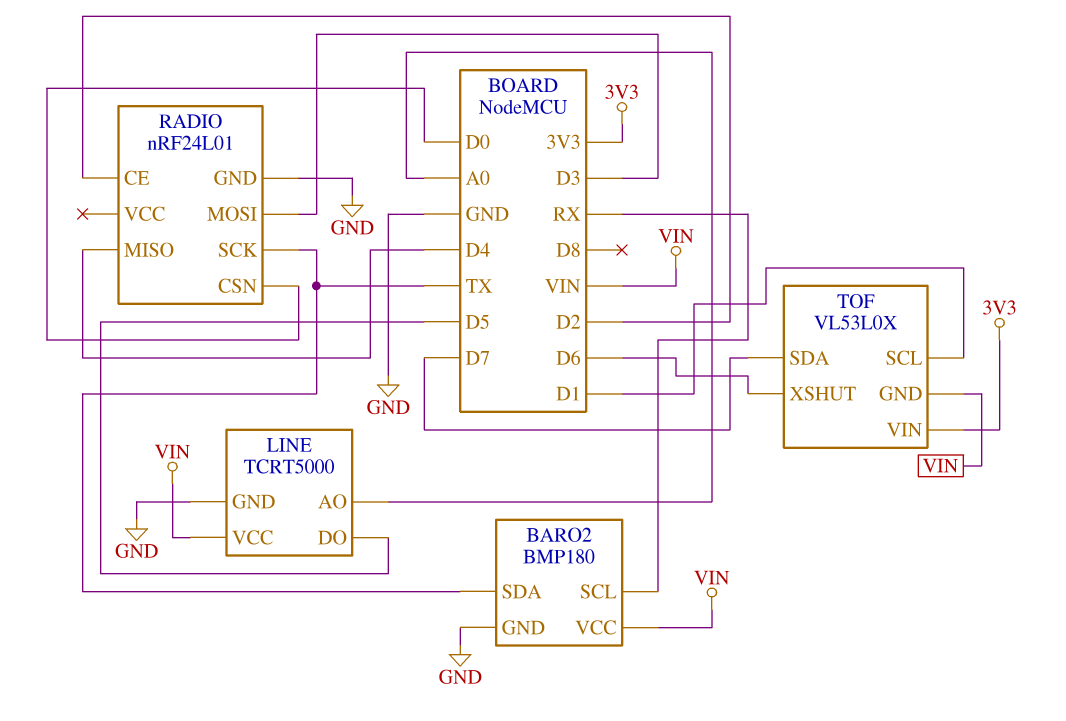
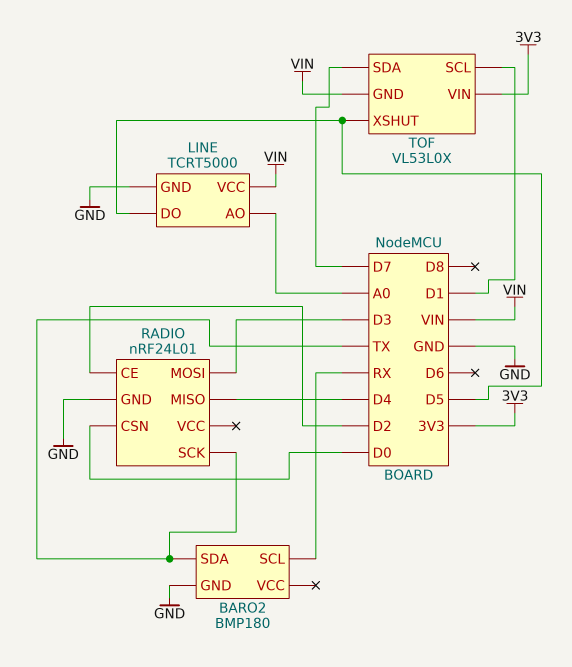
BARO2 pin VCC: VIN -> none
TOF pin XSHUT: D6 -> D5

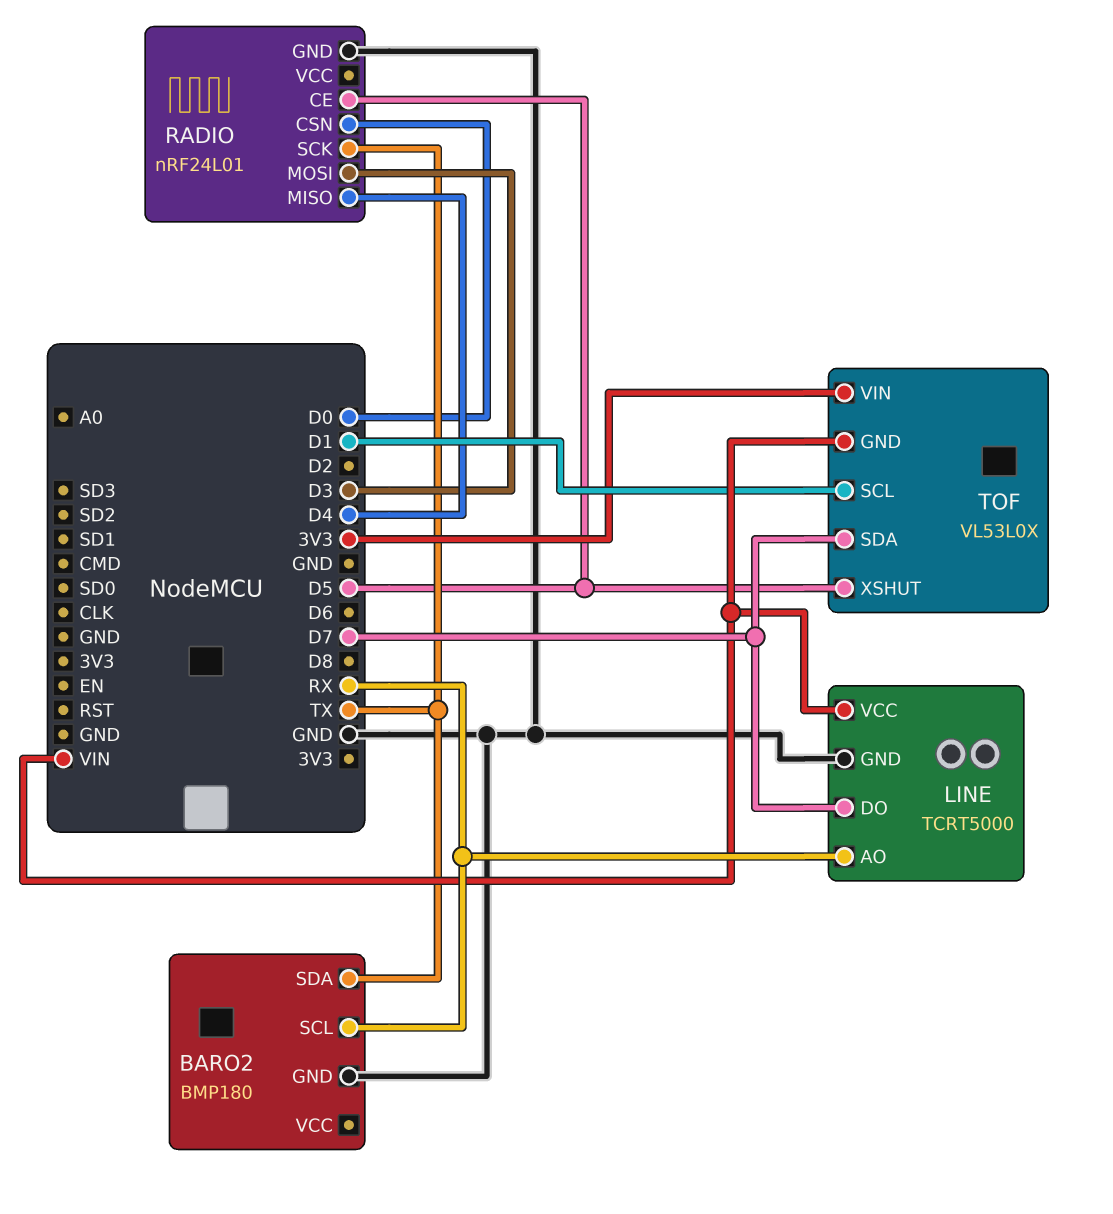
LINE pin AO: A0 -> RX
LINE pin DO: D5 -> D7
RADIO pin CE: D2 -> D5

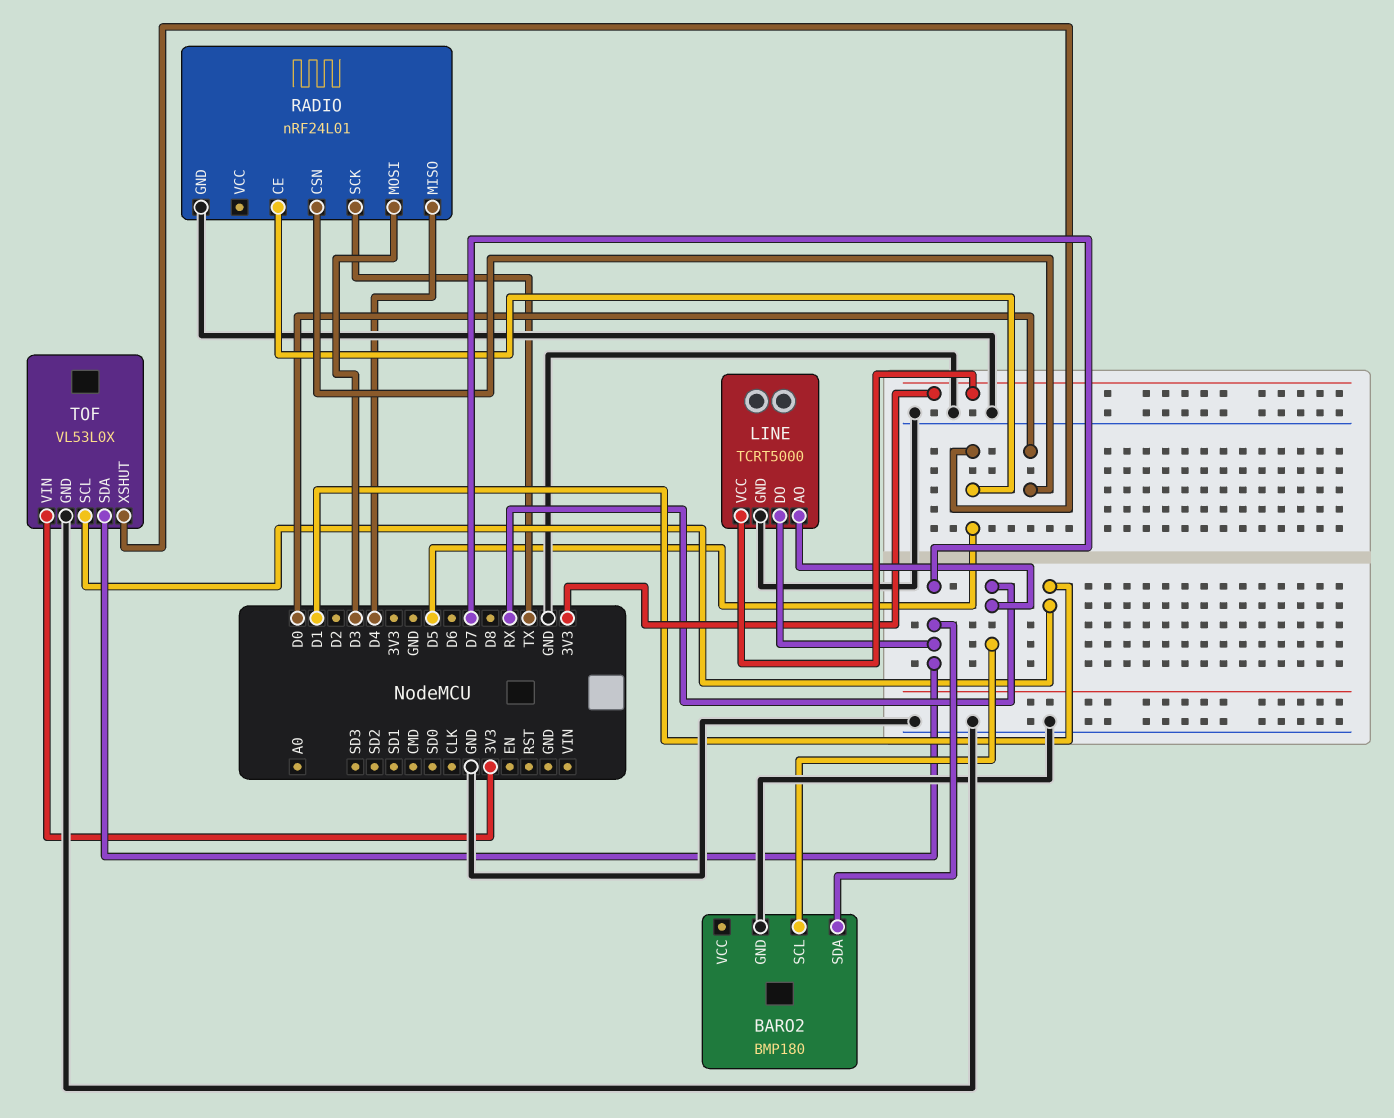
BARO2 pin SDA: TX -> D7
LINE pin VCC: VIN -> 3V3
TOF pin GND: VIN -> GND

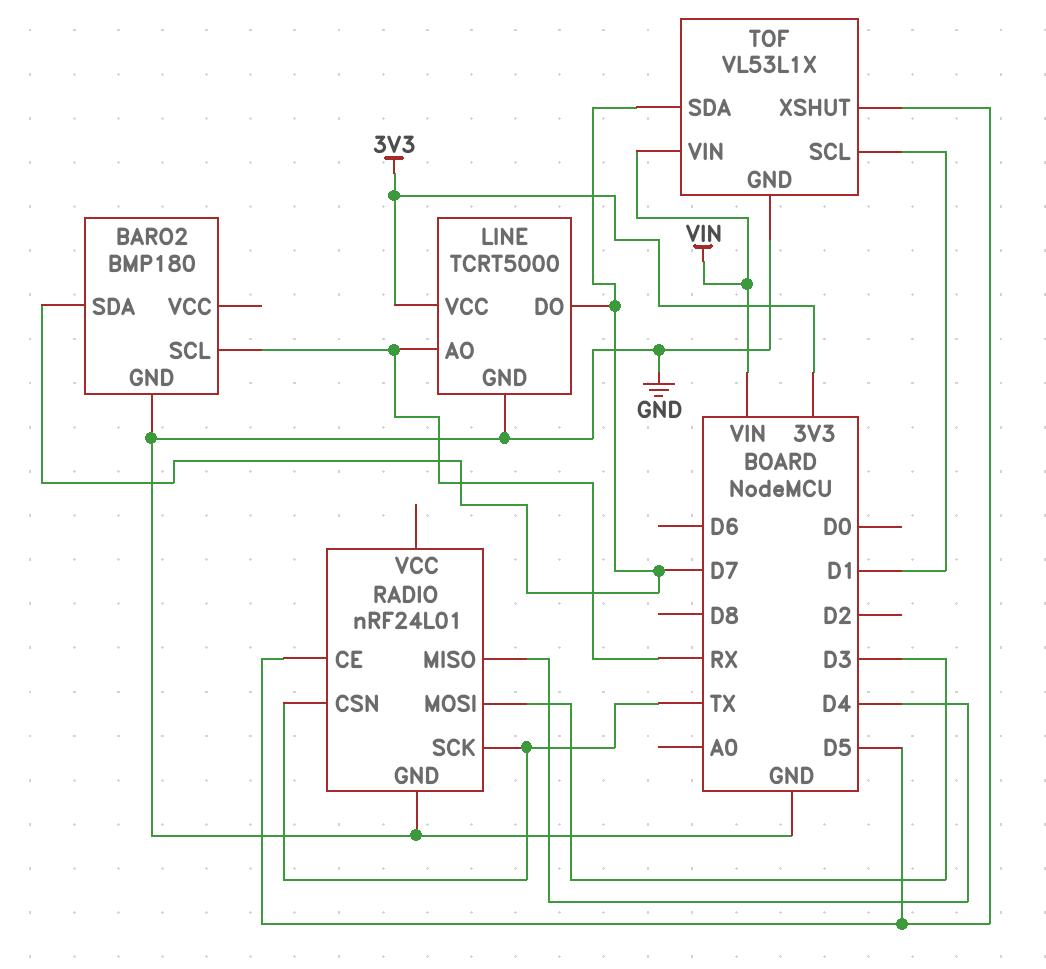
RADIO pin CSN: D0 -> TX
TOF: VL53L0X -> VL53L1X
TOF pin VIN: 3V3 -> VIN

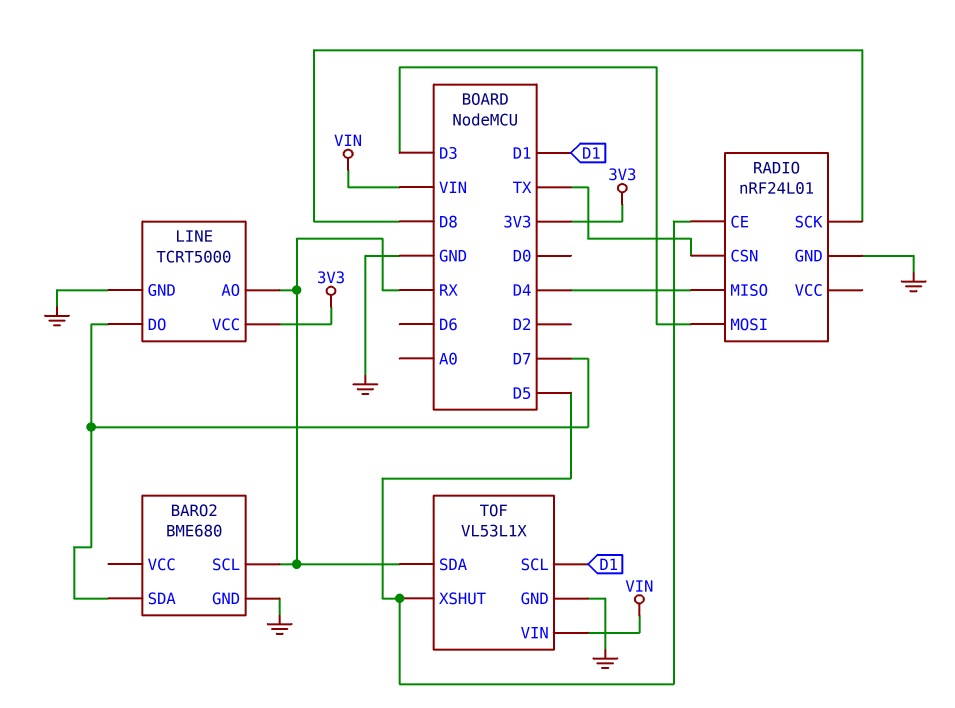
BARO2: BMP180 -> BME680
RADIO pin SCK: TX -> D8
TOF pin SDA: D7 -> RX

